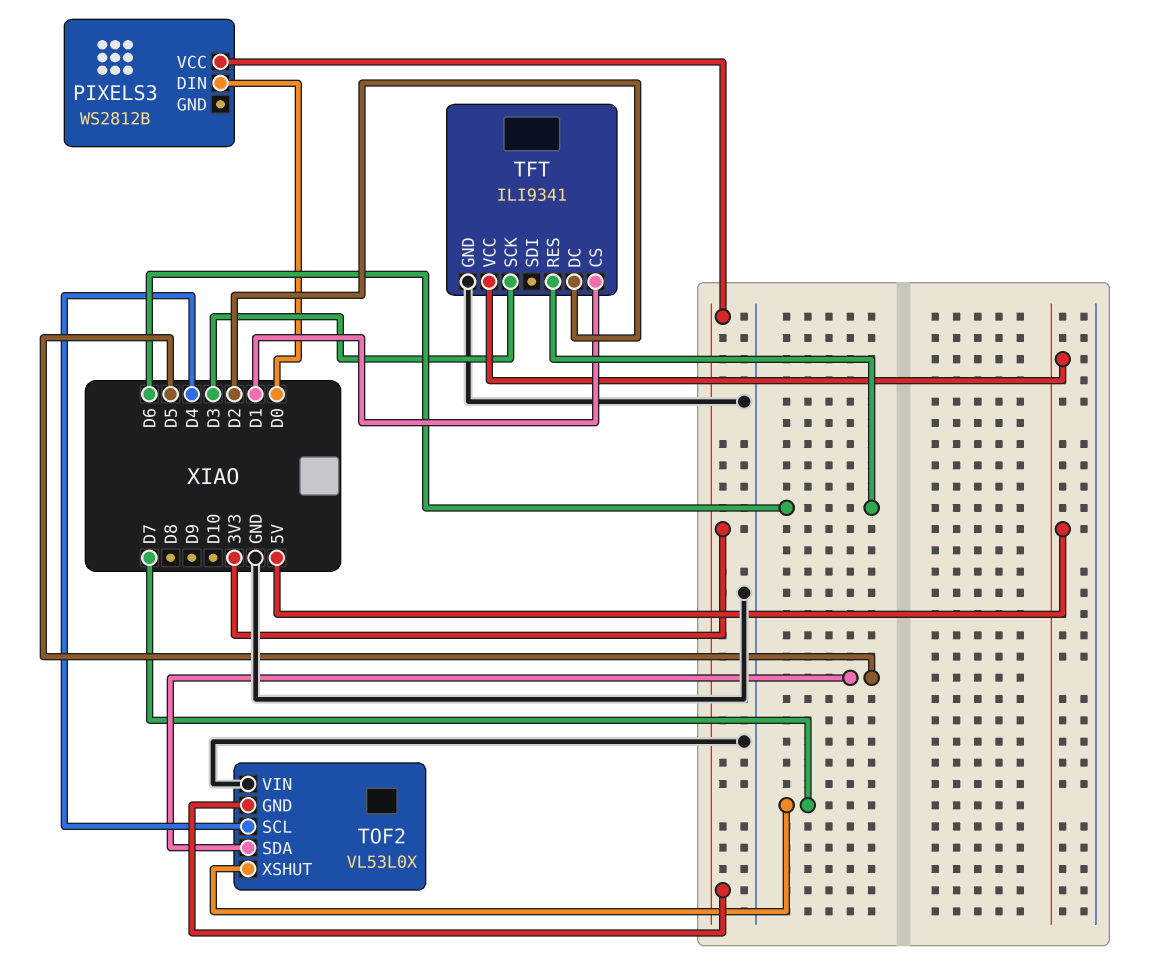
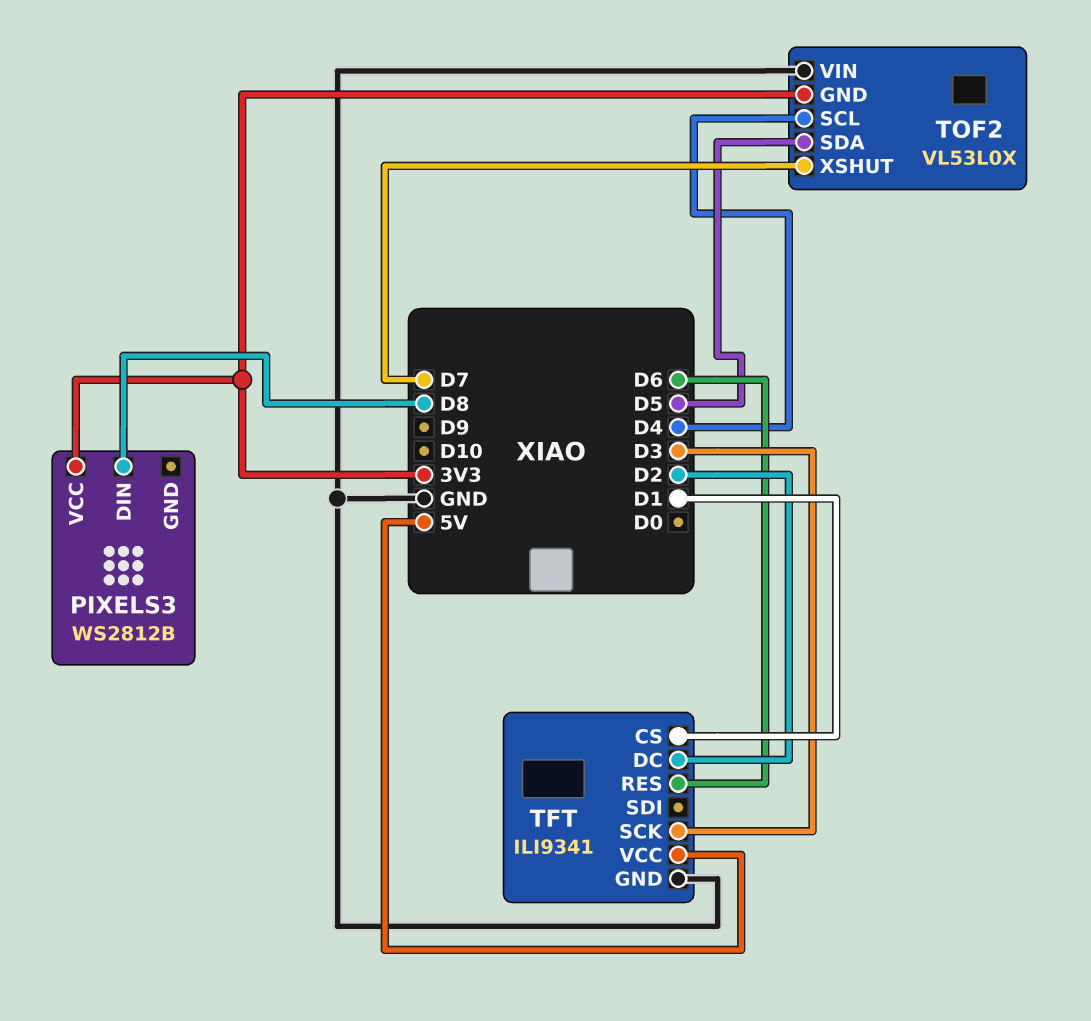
PIXELS3 pin DIN: D0 -> D8

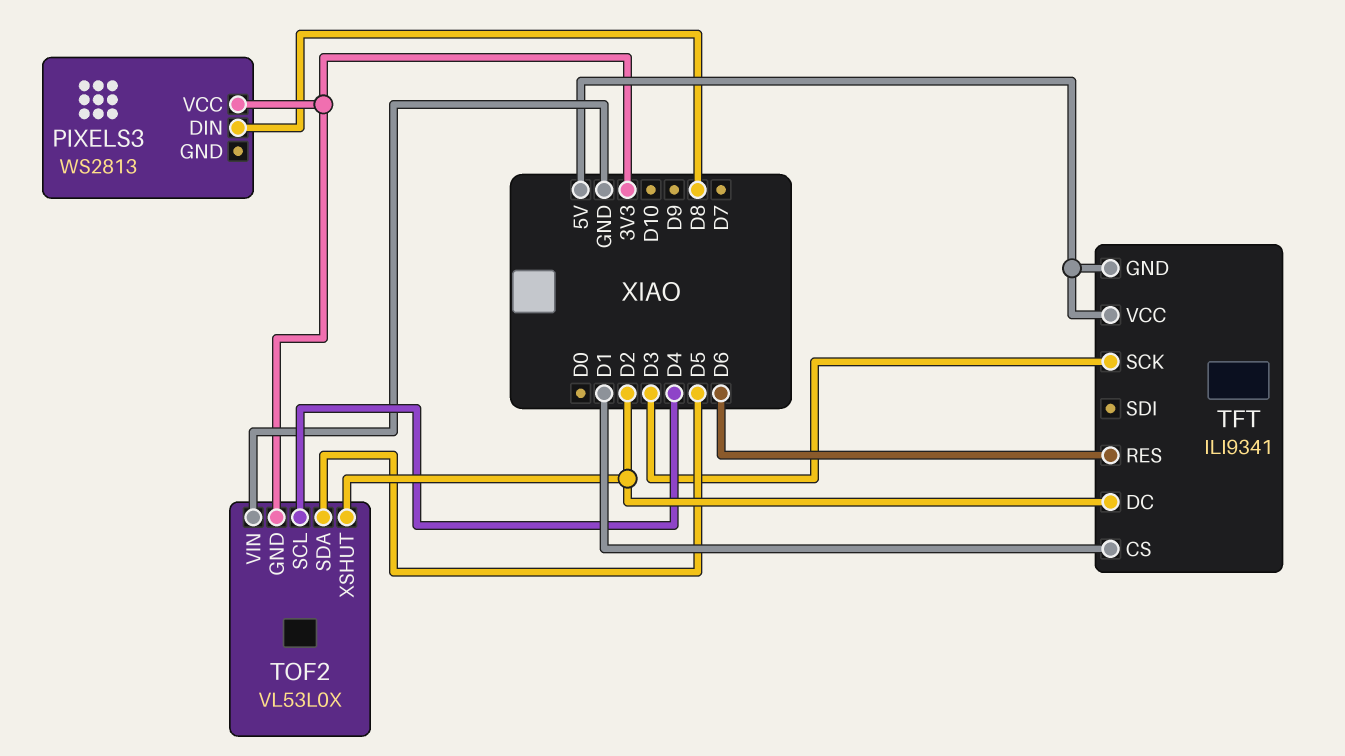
PIXELS3: WS2812B -> WS2813
TFT pin GND: GND -> 5V
TOF2 pin XSHUT: D7 -> D2

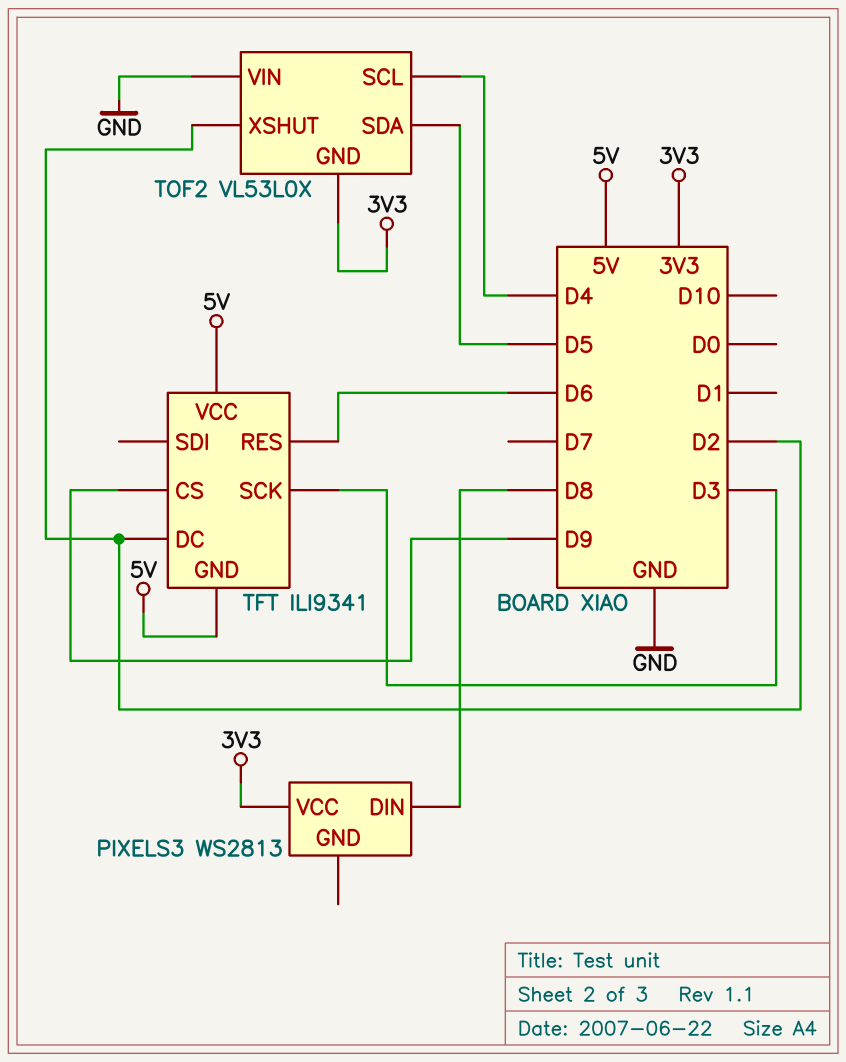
TFT pin CS: D1 -> D9

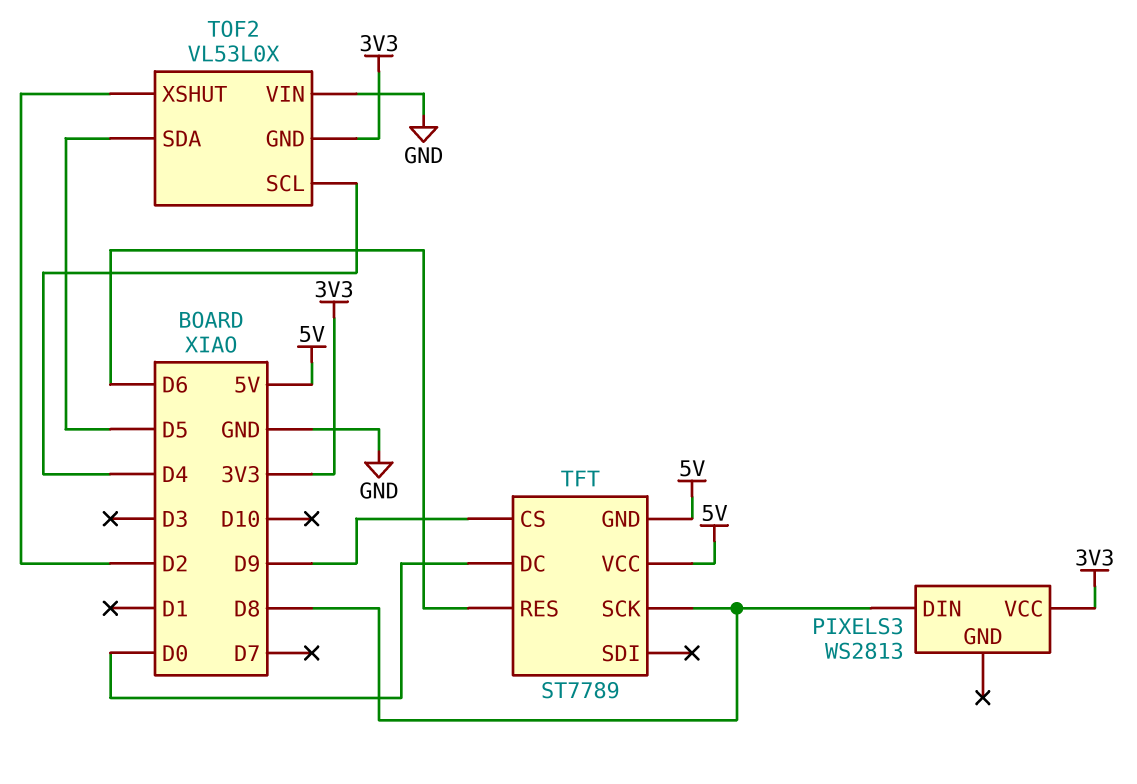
TFT: ILI9341 -> ST7789
TFT pin DC: D2 -> D0
TFT pin SCK: D3 -> D8

